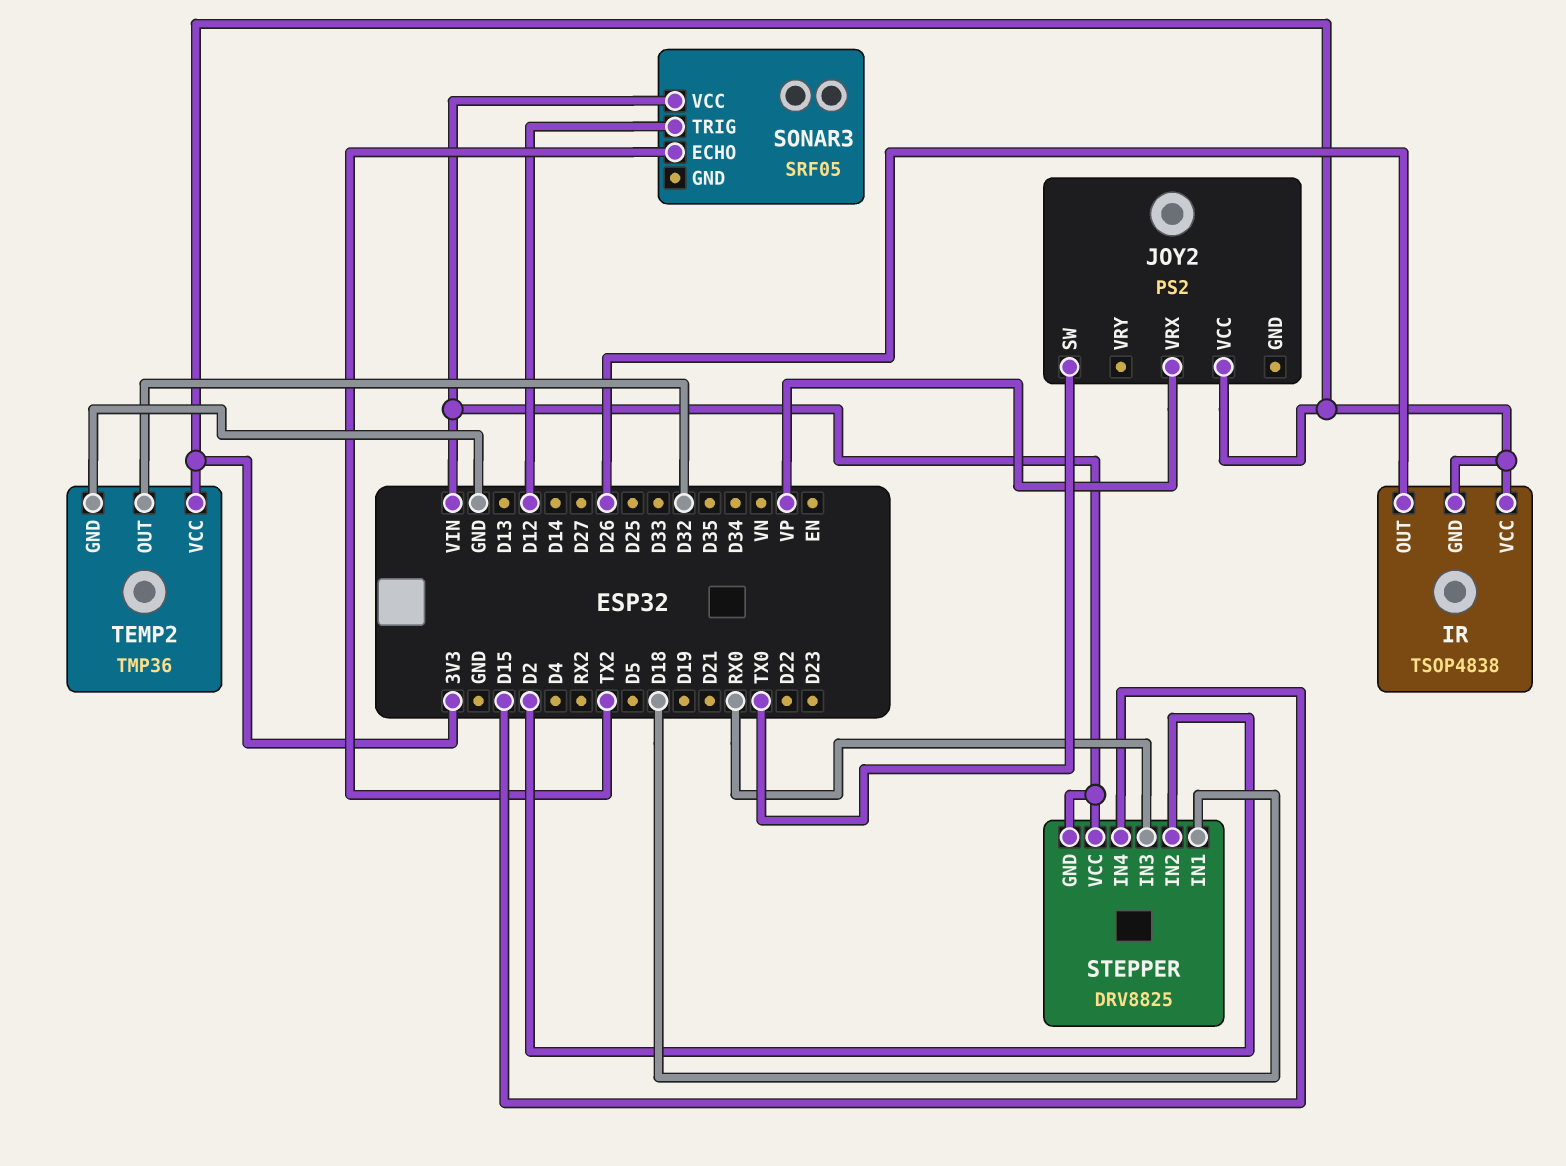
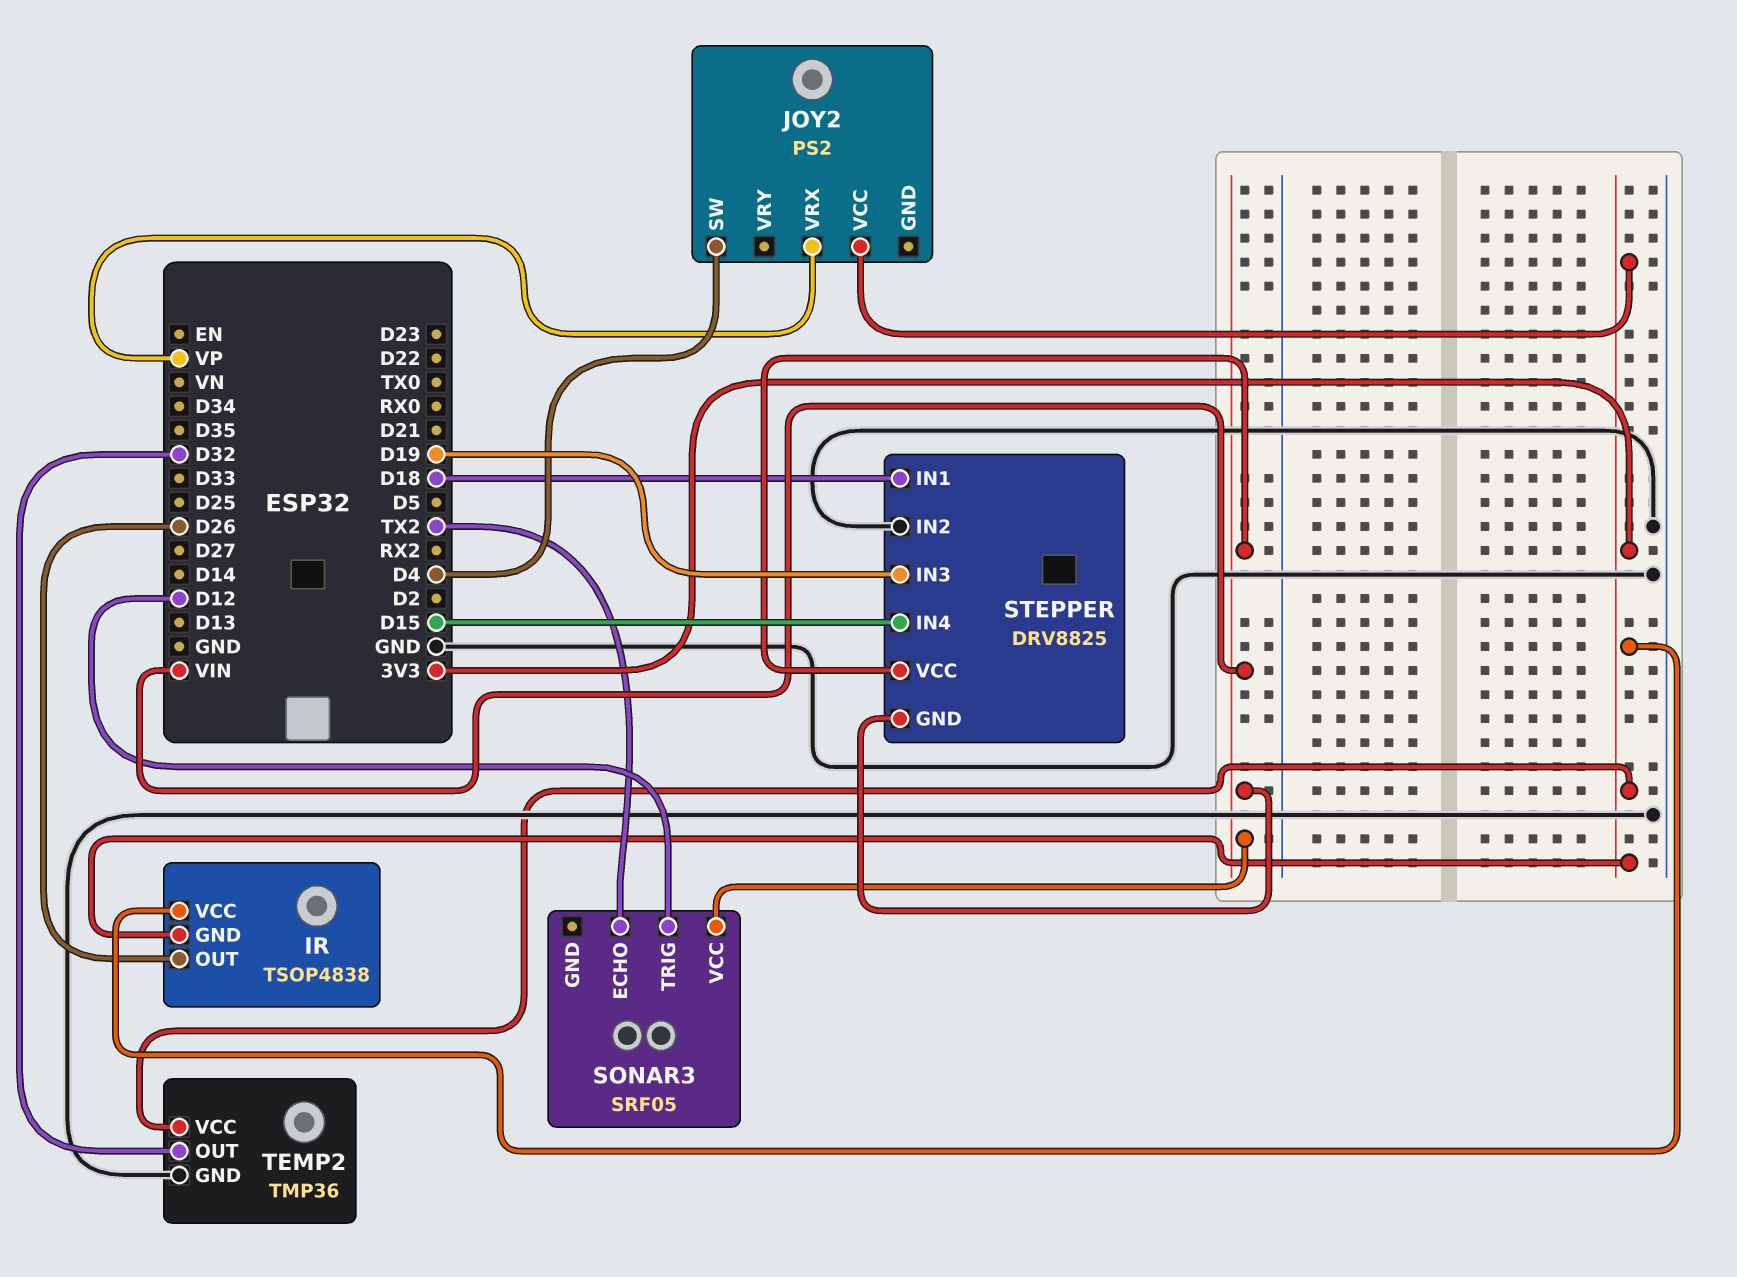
JOY2 pin SW: TX0 -> D4
STEPPER pin IN2: D2 -> GND
STEPPER pin IN3: RX0 -> D19

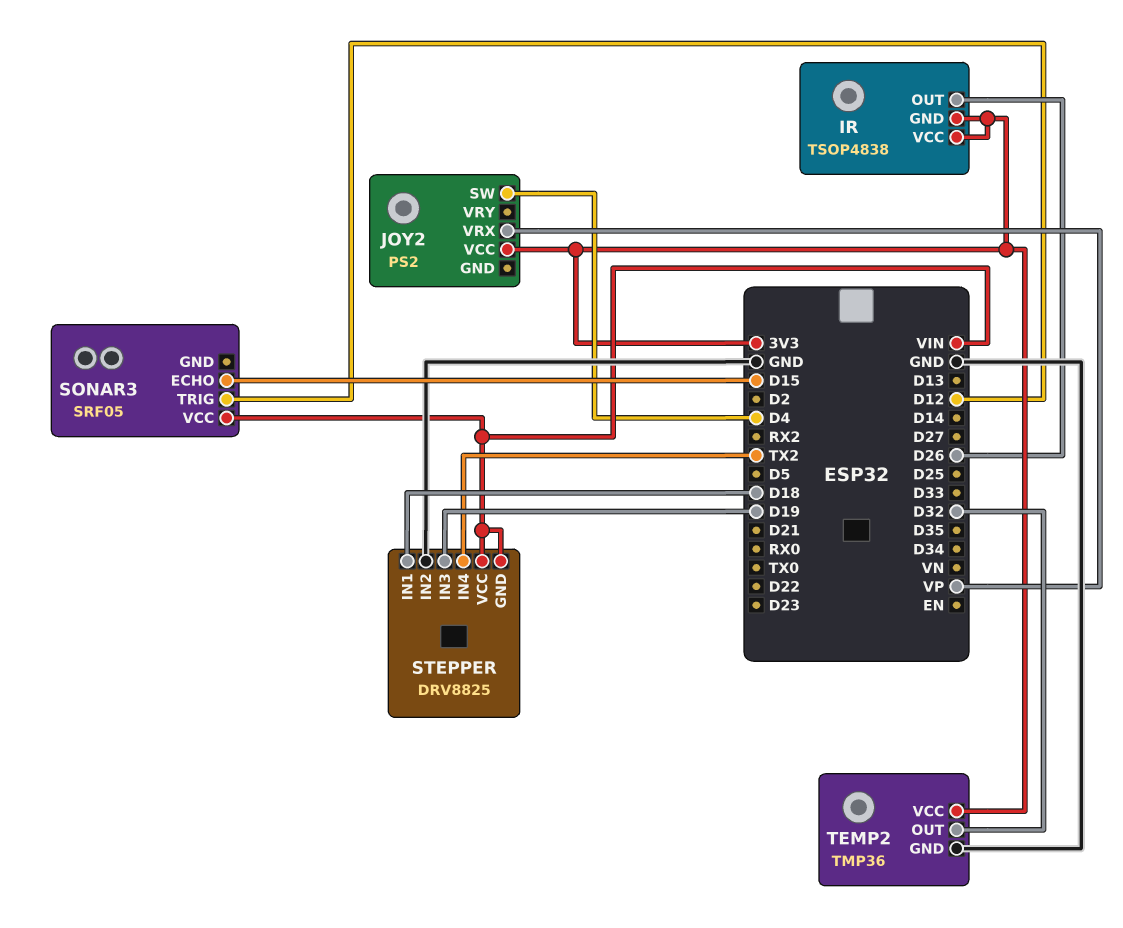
SONAR3 pin ECHO: TX2 -> D15
STEPPER pin IN4: D15 -> TX2

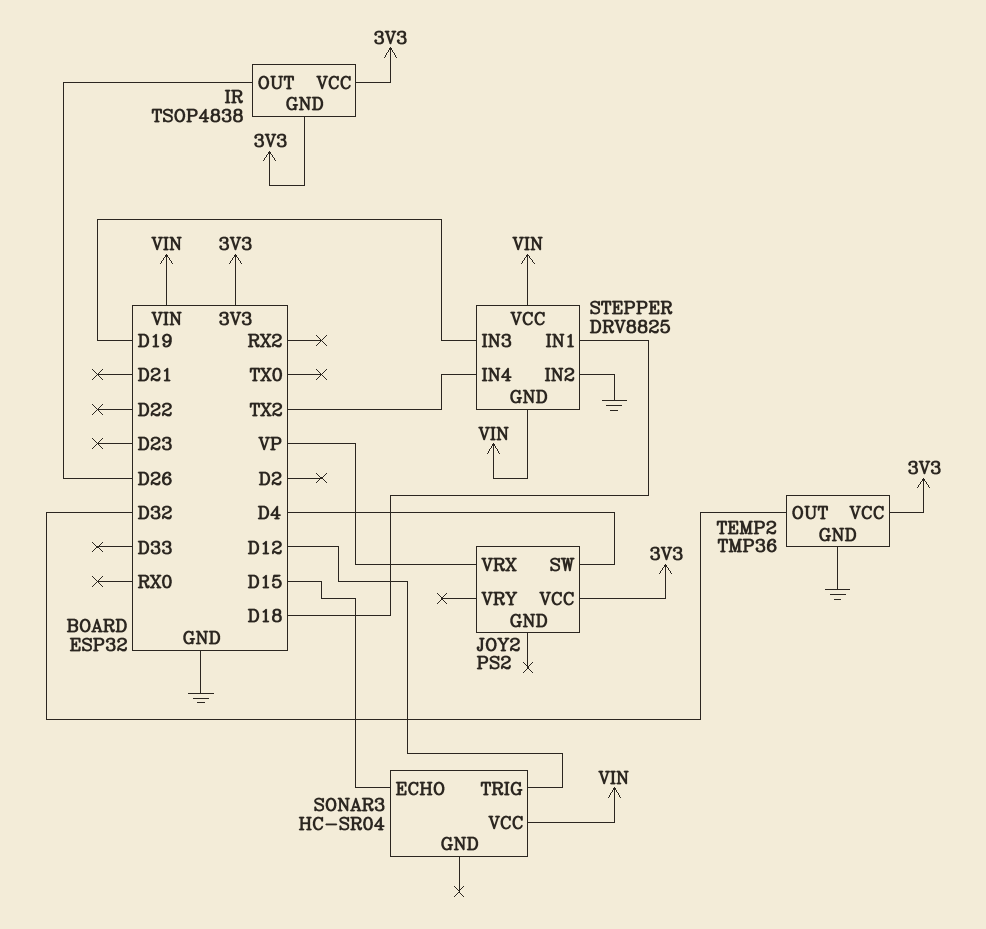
SONAR3: SRF05 -> HC-SR04

